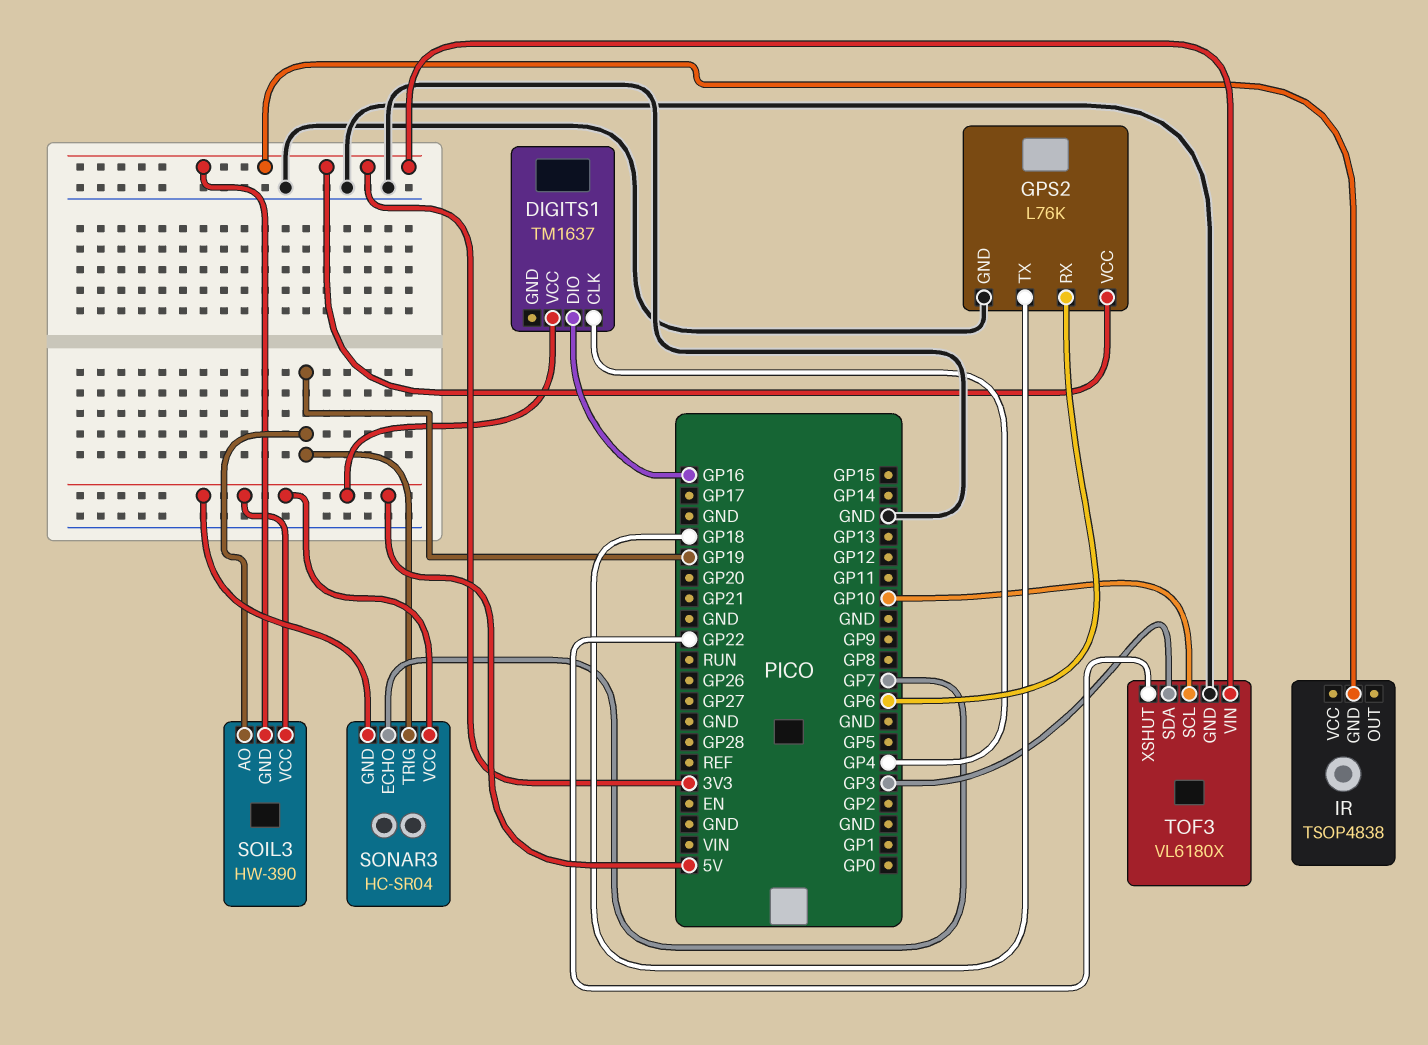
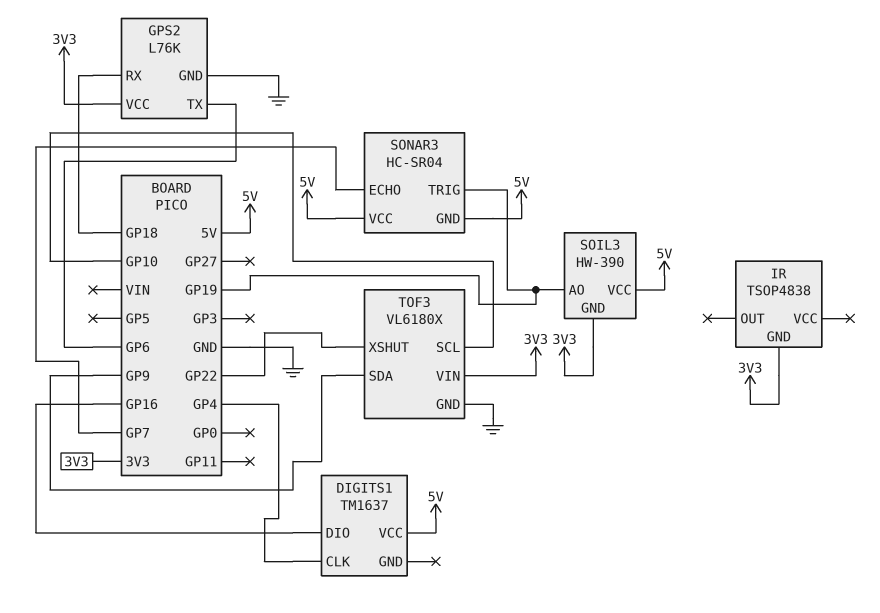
GPS2 pin RX: GP6 -> GP18
GPS2 pin TX: GP18 -> GP6
TOF3 pin SDA: GP3 -> GP9

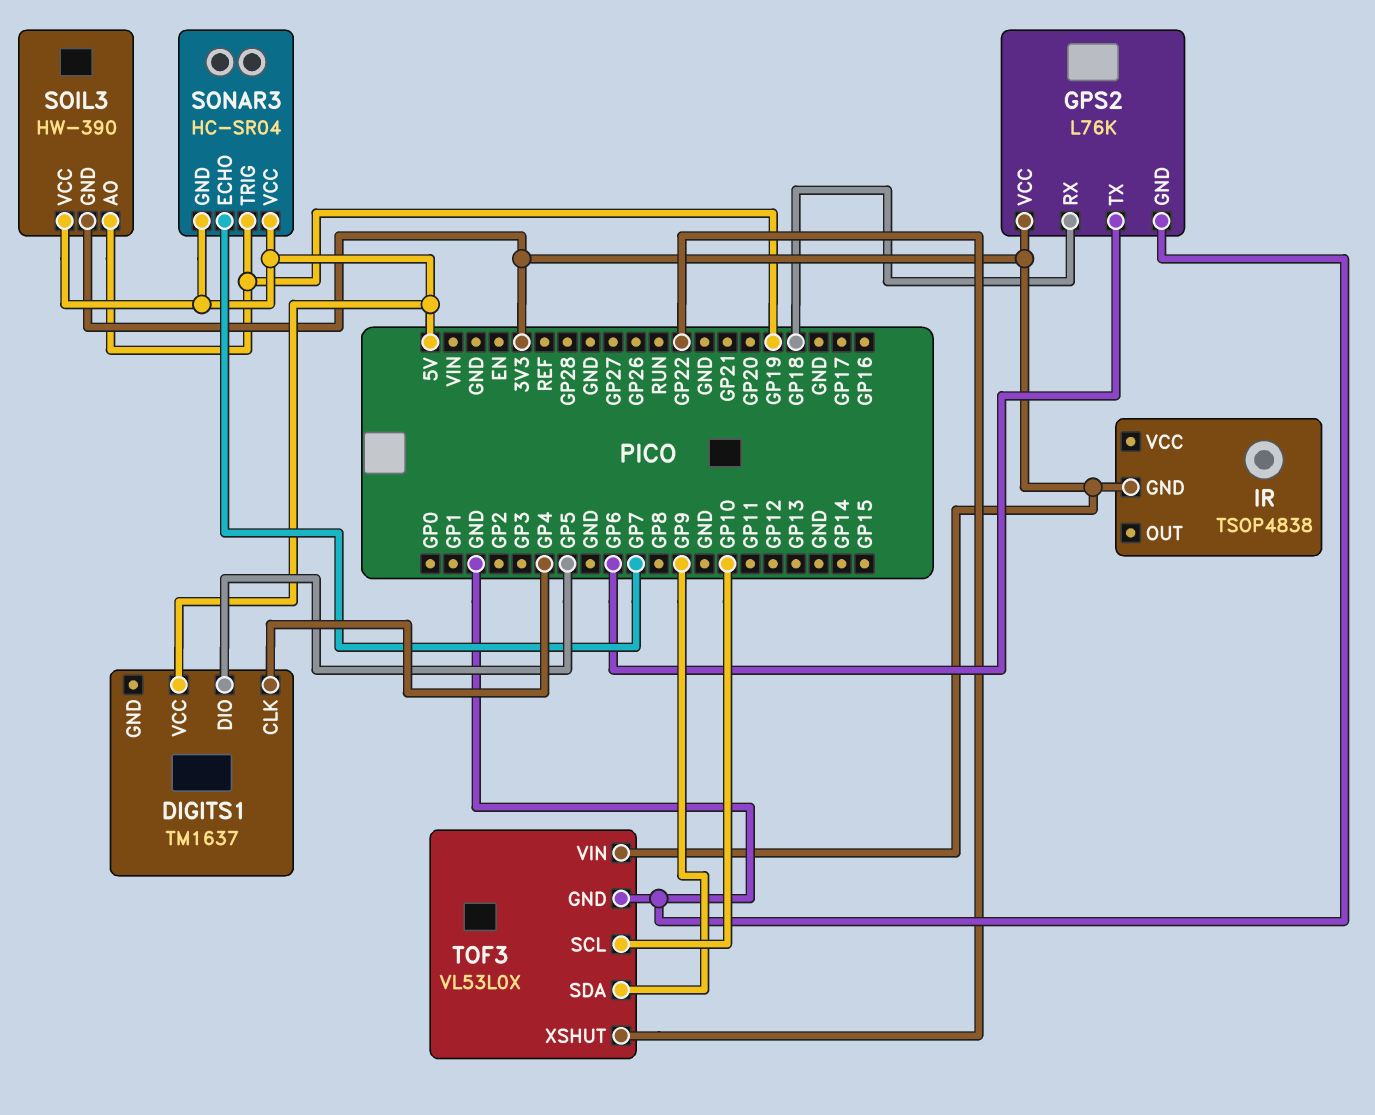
DIGITS1 pin DIO: GP16 -> GP5
TOF3: VL6180X -> VL53L0X

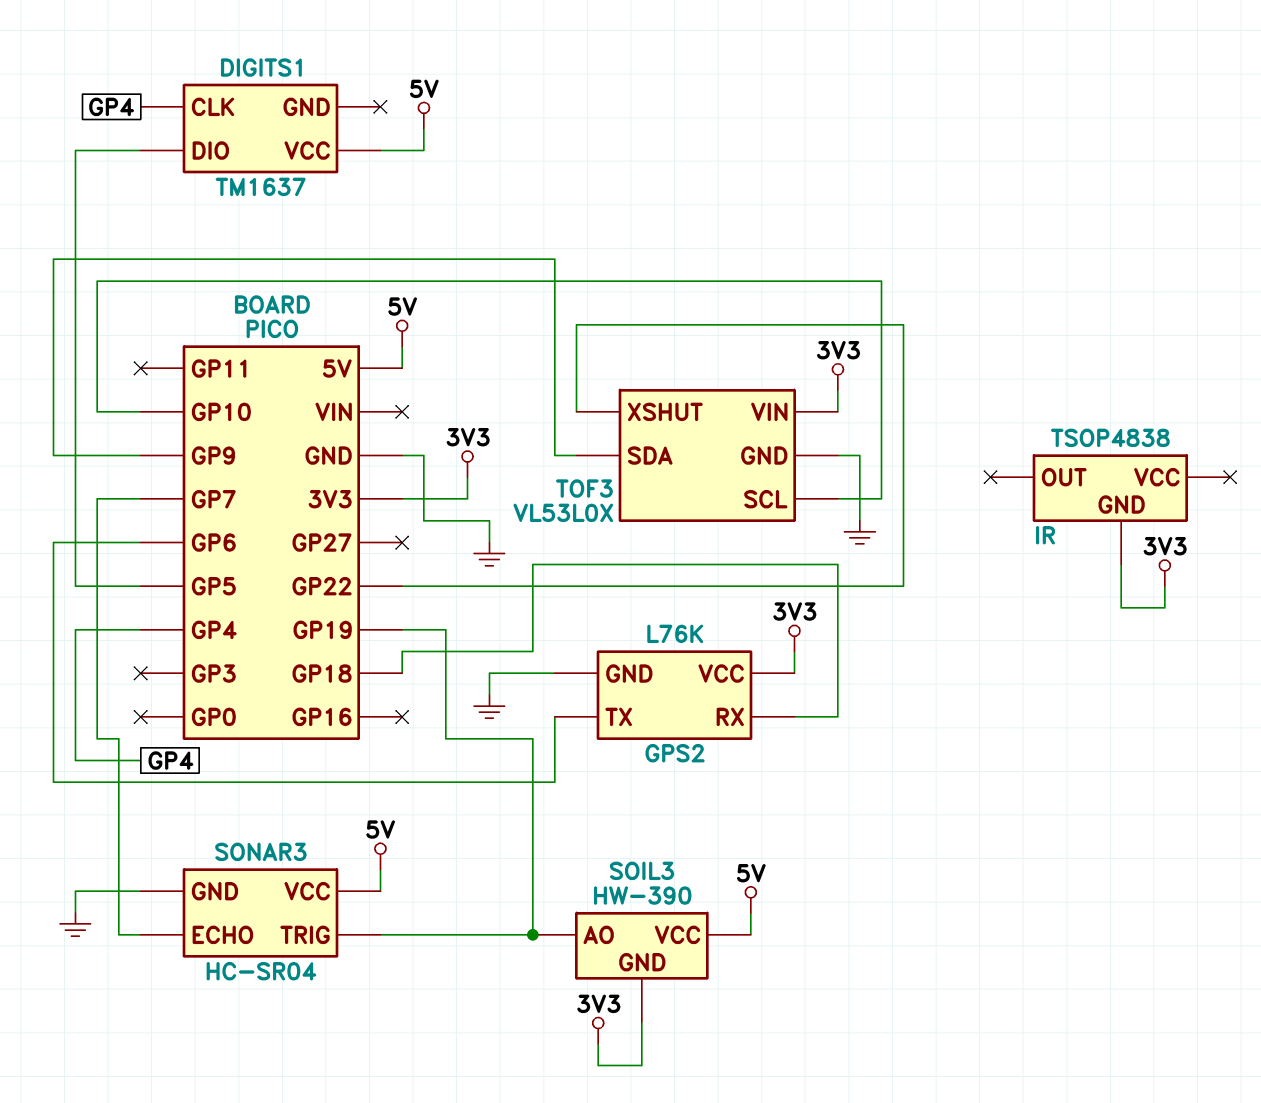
SONAR3 pin GND: 5V -> GND

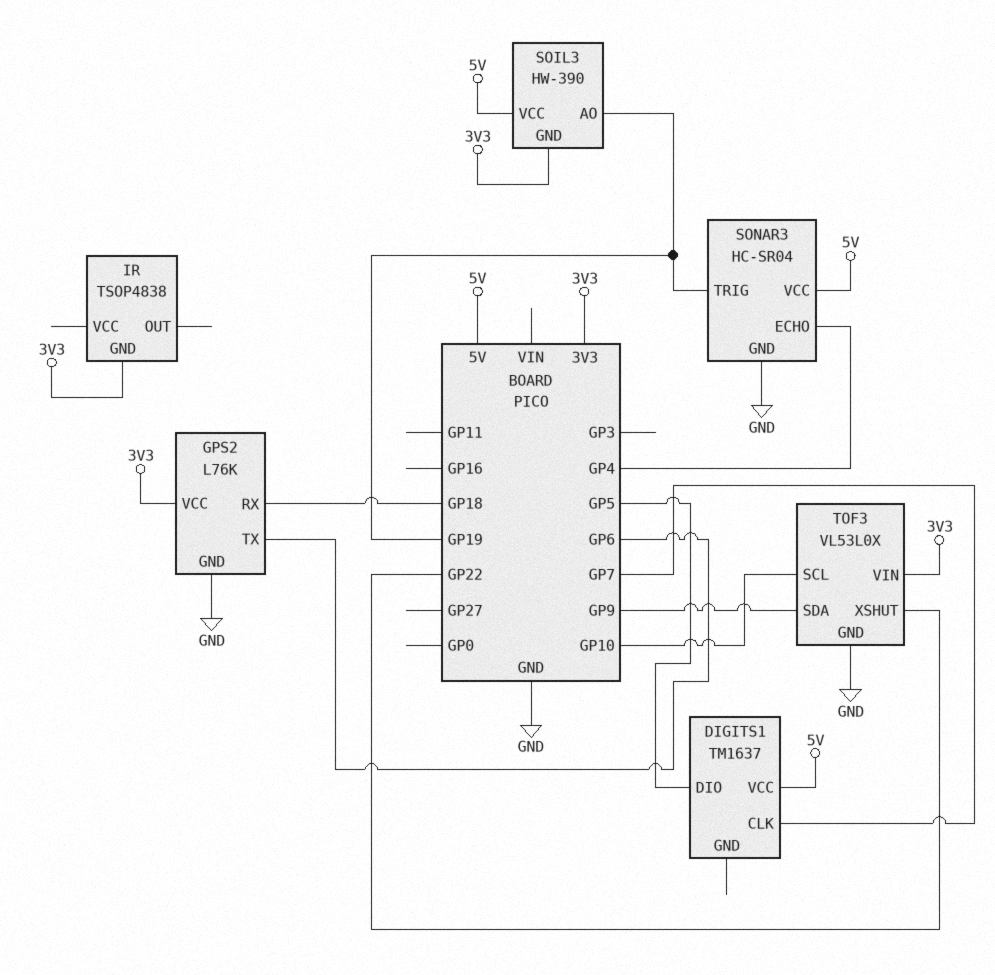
DIGITS1 pin CLK: GP4 -> GP7
SONAR3 pin ECHO: GP7 -> GP4

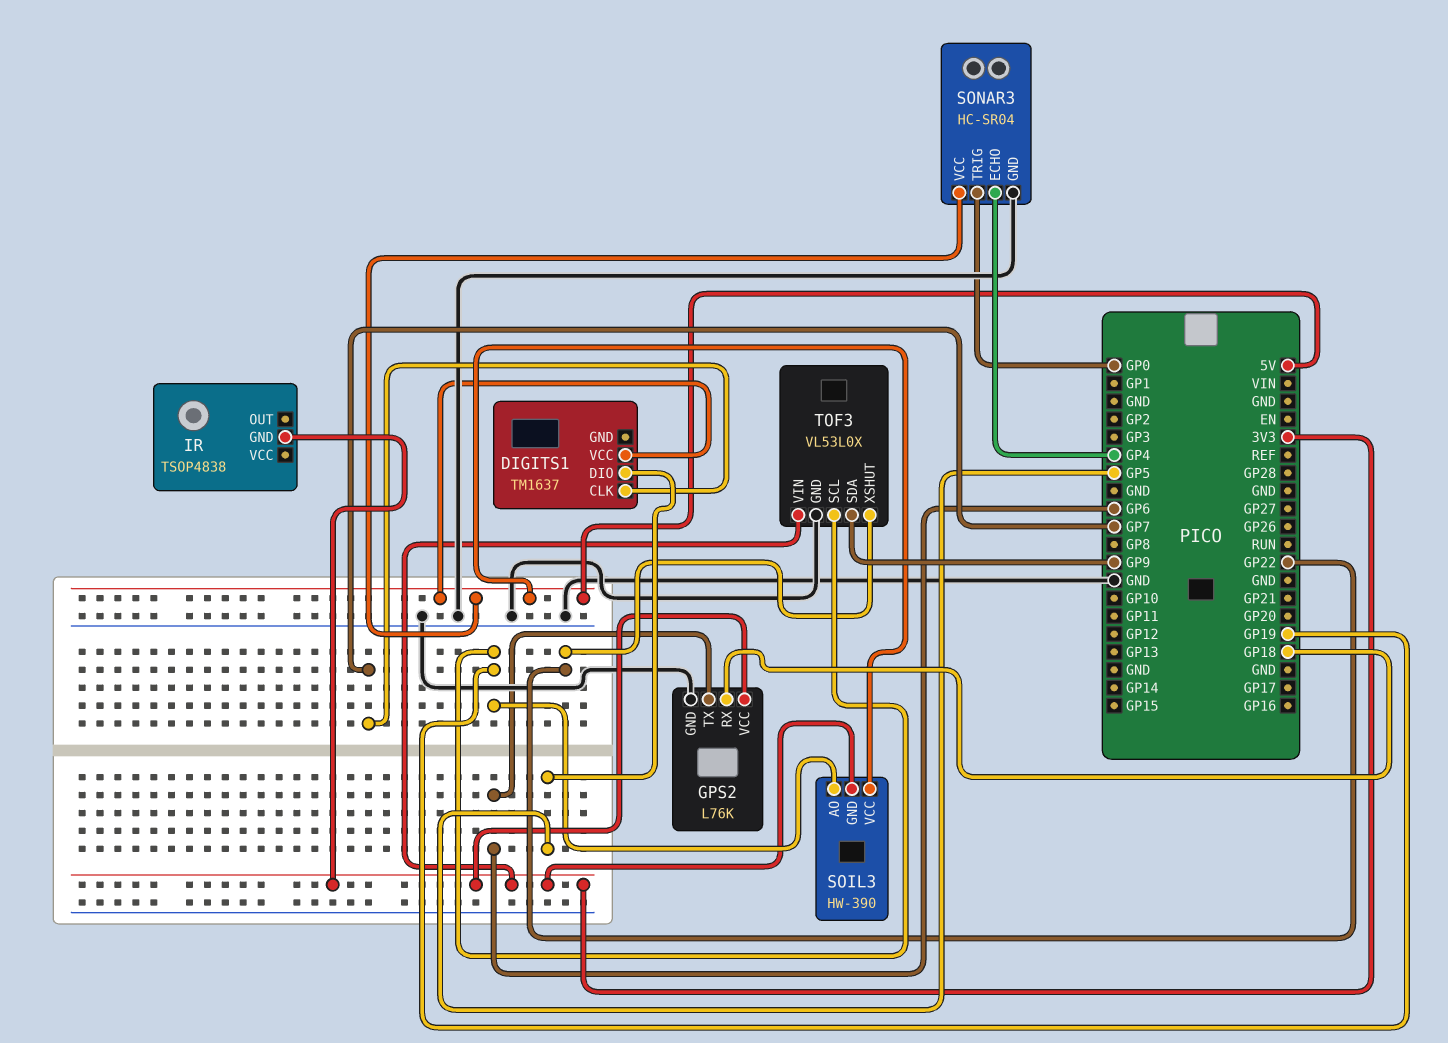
SONAR3 pin TRIG: GP19 -> GP0
TOF3 pin SCL: GP10 -> GP19

